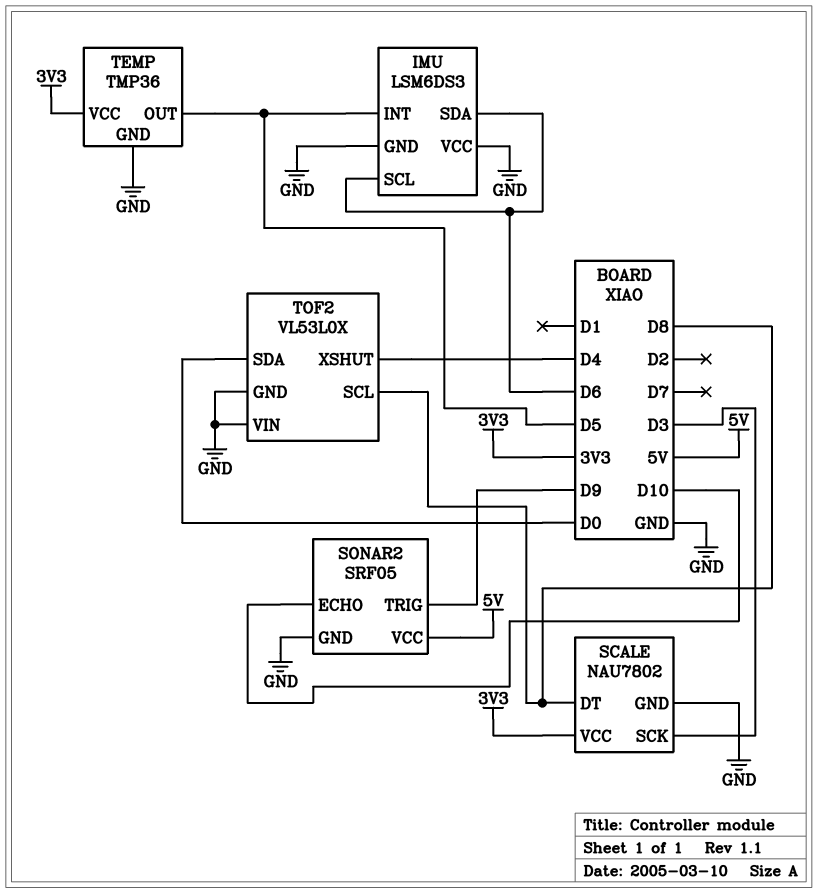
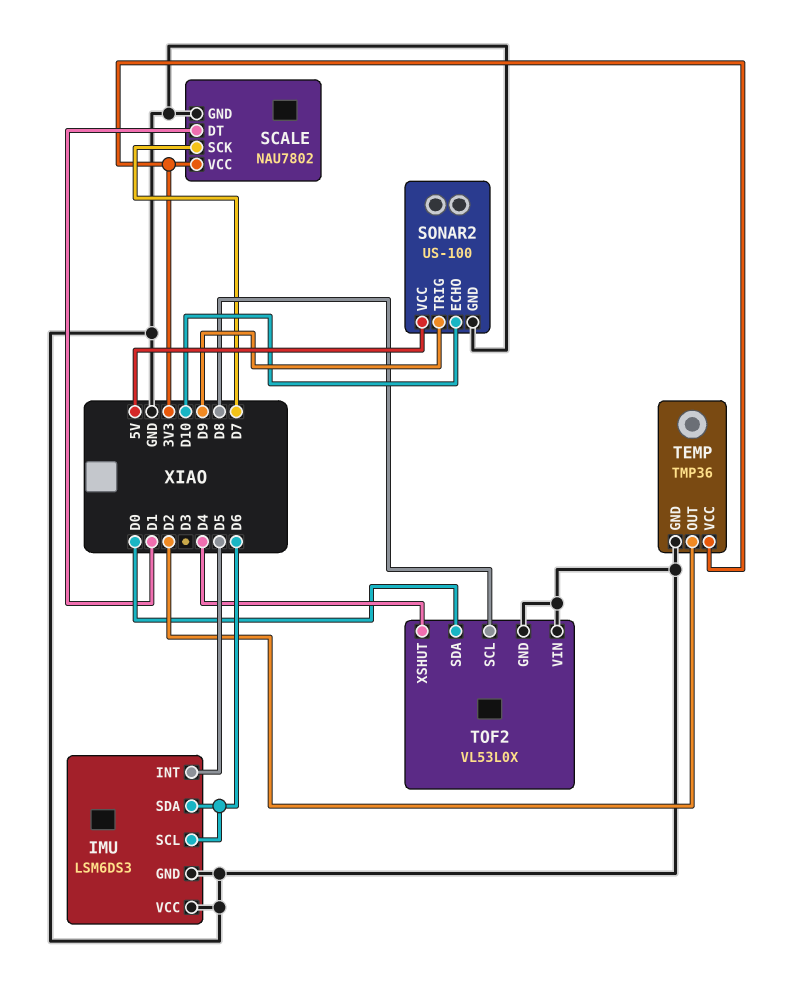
SCALE pin DT: D8 -> D1
SCALE pin SCK: D3 -> D7
SONAR2: SRF05 -> US-100
TEMP pin OUT: D5 -> D2

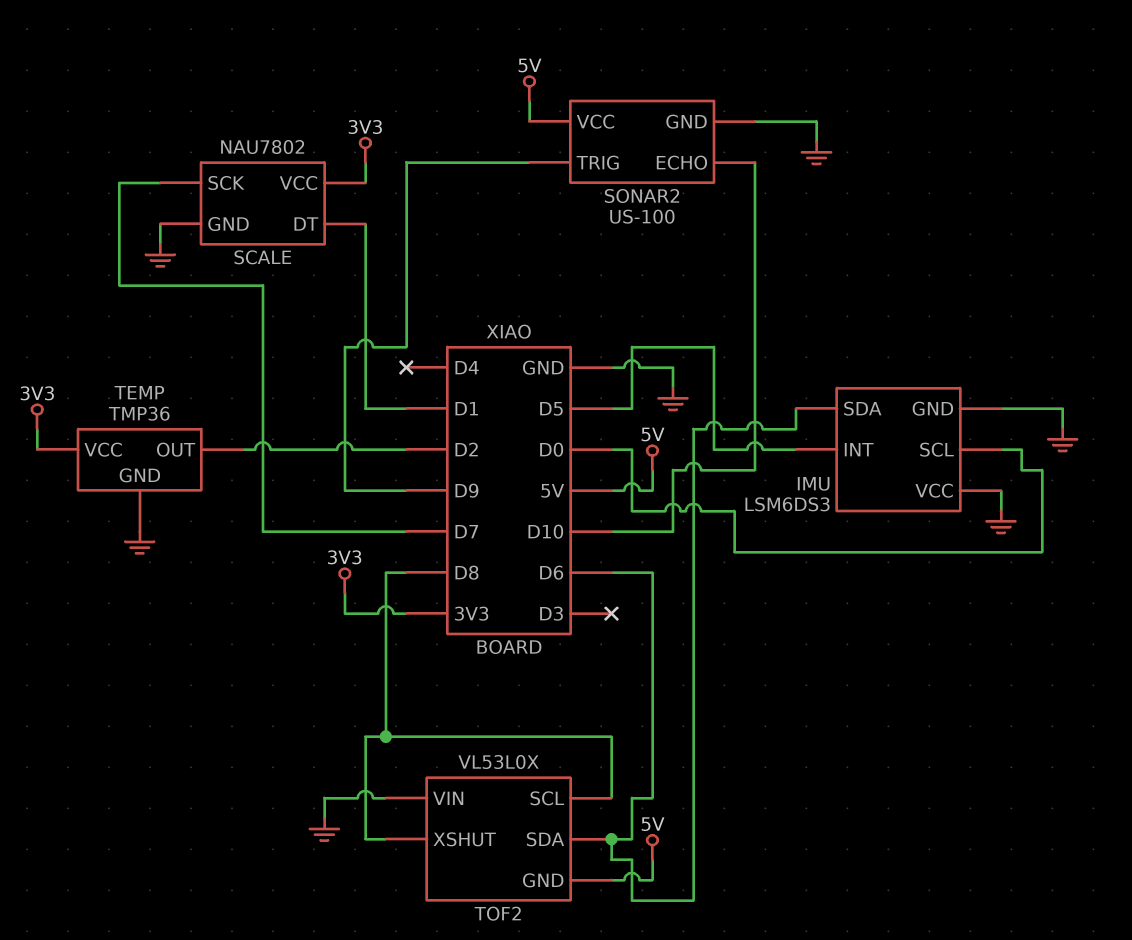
IMU pin SCL: D6 -> D0
TOF2 pin GND: GND -> 5V
TOF2 pin SDA: D0 -> D6
TOF2 pin XSHUT: D4 -> D8

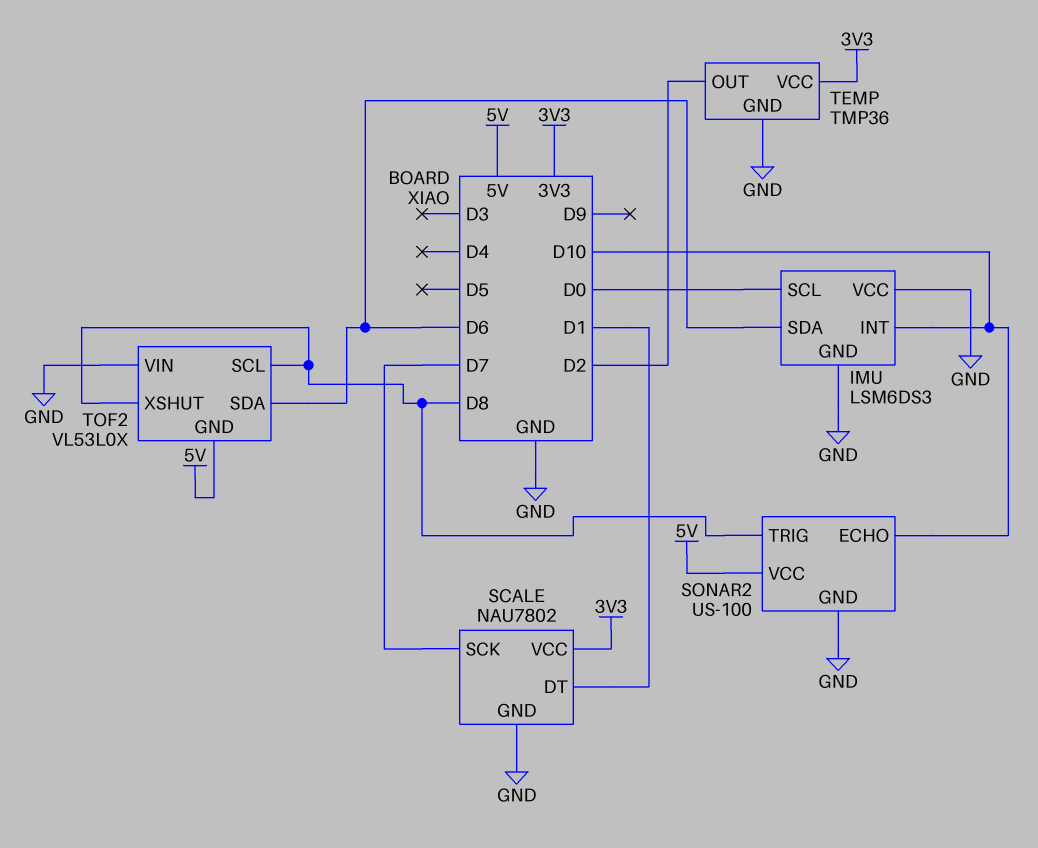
IMU pin INT: D5 -> D10
SONAR2 pin TRIG: D9 -> D8

